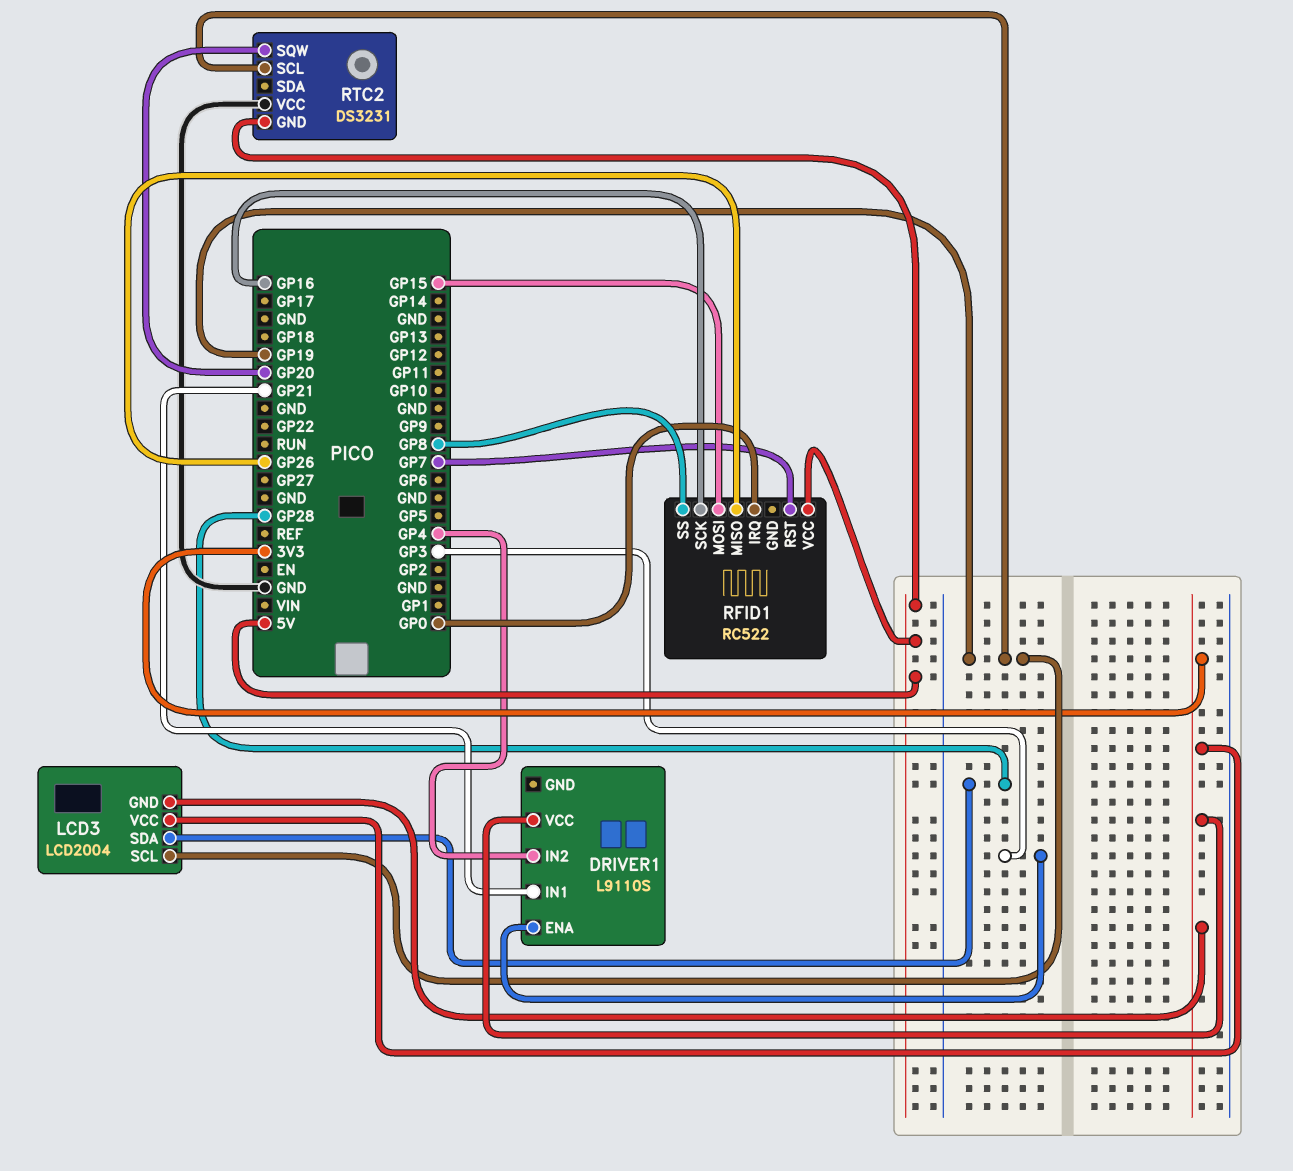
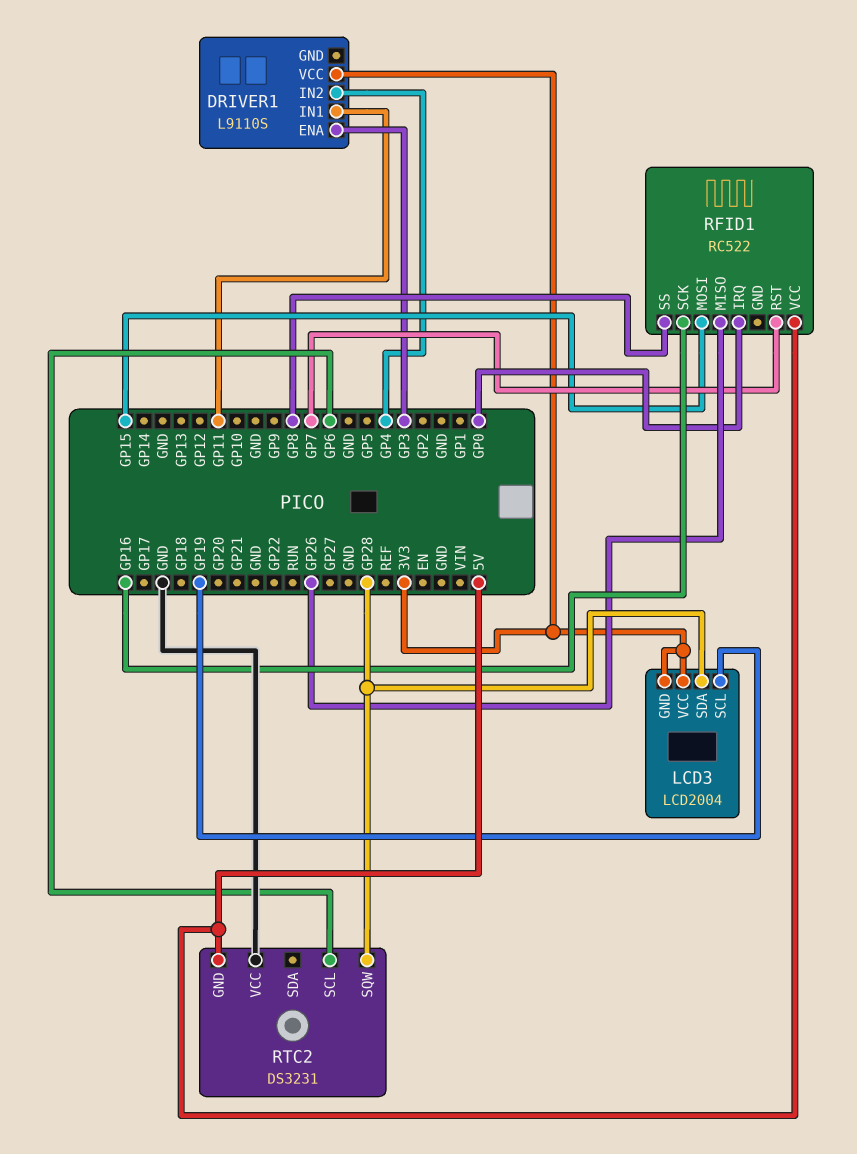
DRIVER1 pin IN1: GP21 -> GP11
RTC2 pin SCL: GP19 -> GP6
RTC2 pin SQW: GP20 -> GP28

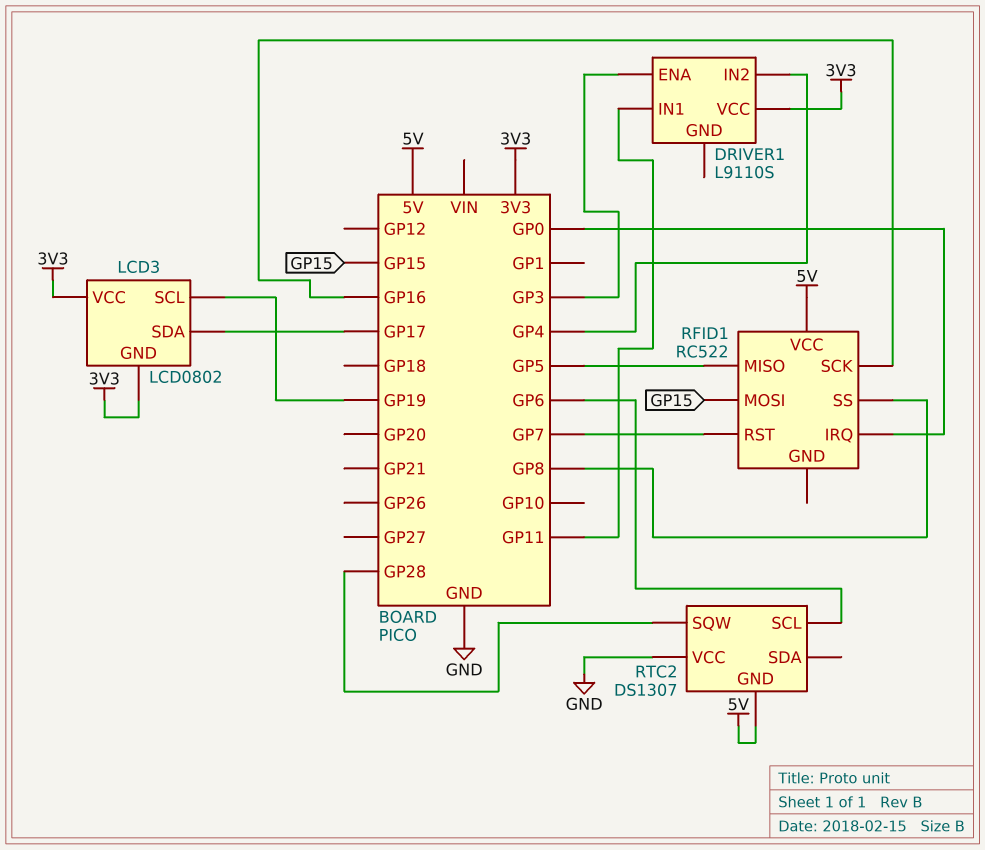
LCD3: LCD2004 -> LCD0802
LCD3 pin SDA: GP28 -> GP17
RFID1 pin MISO: GP26 -> GP5
RTC2: DS3231 -> DS1307

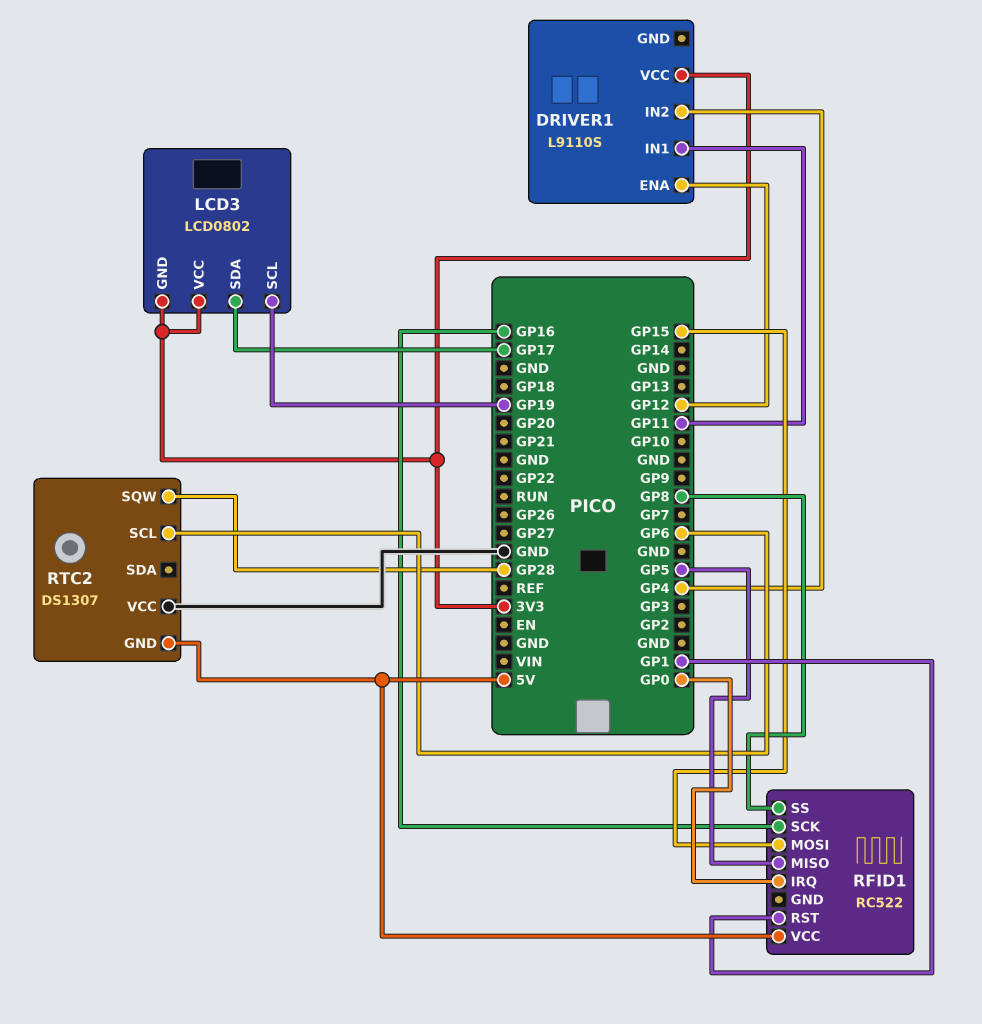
DRIVER1 pin ENA: GP3 -> GP12
RFID1 pin RST: GP7 -> GP1

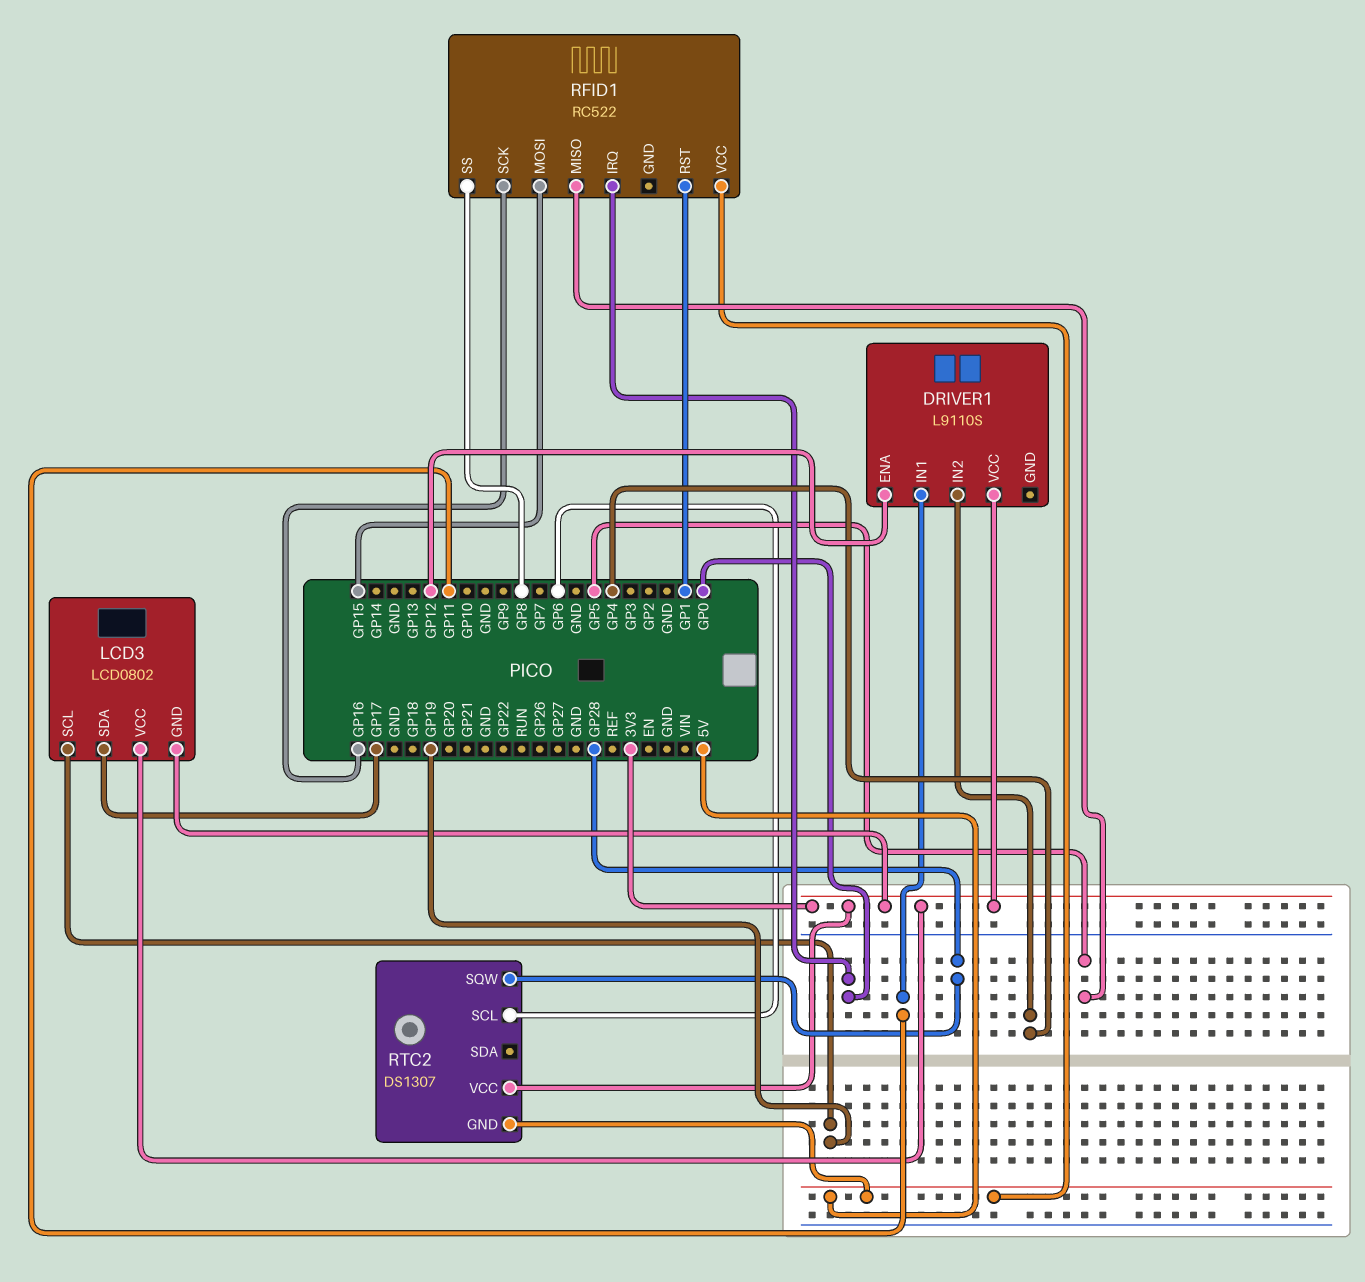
RTC2 pin VCC: GND -> 3V3

